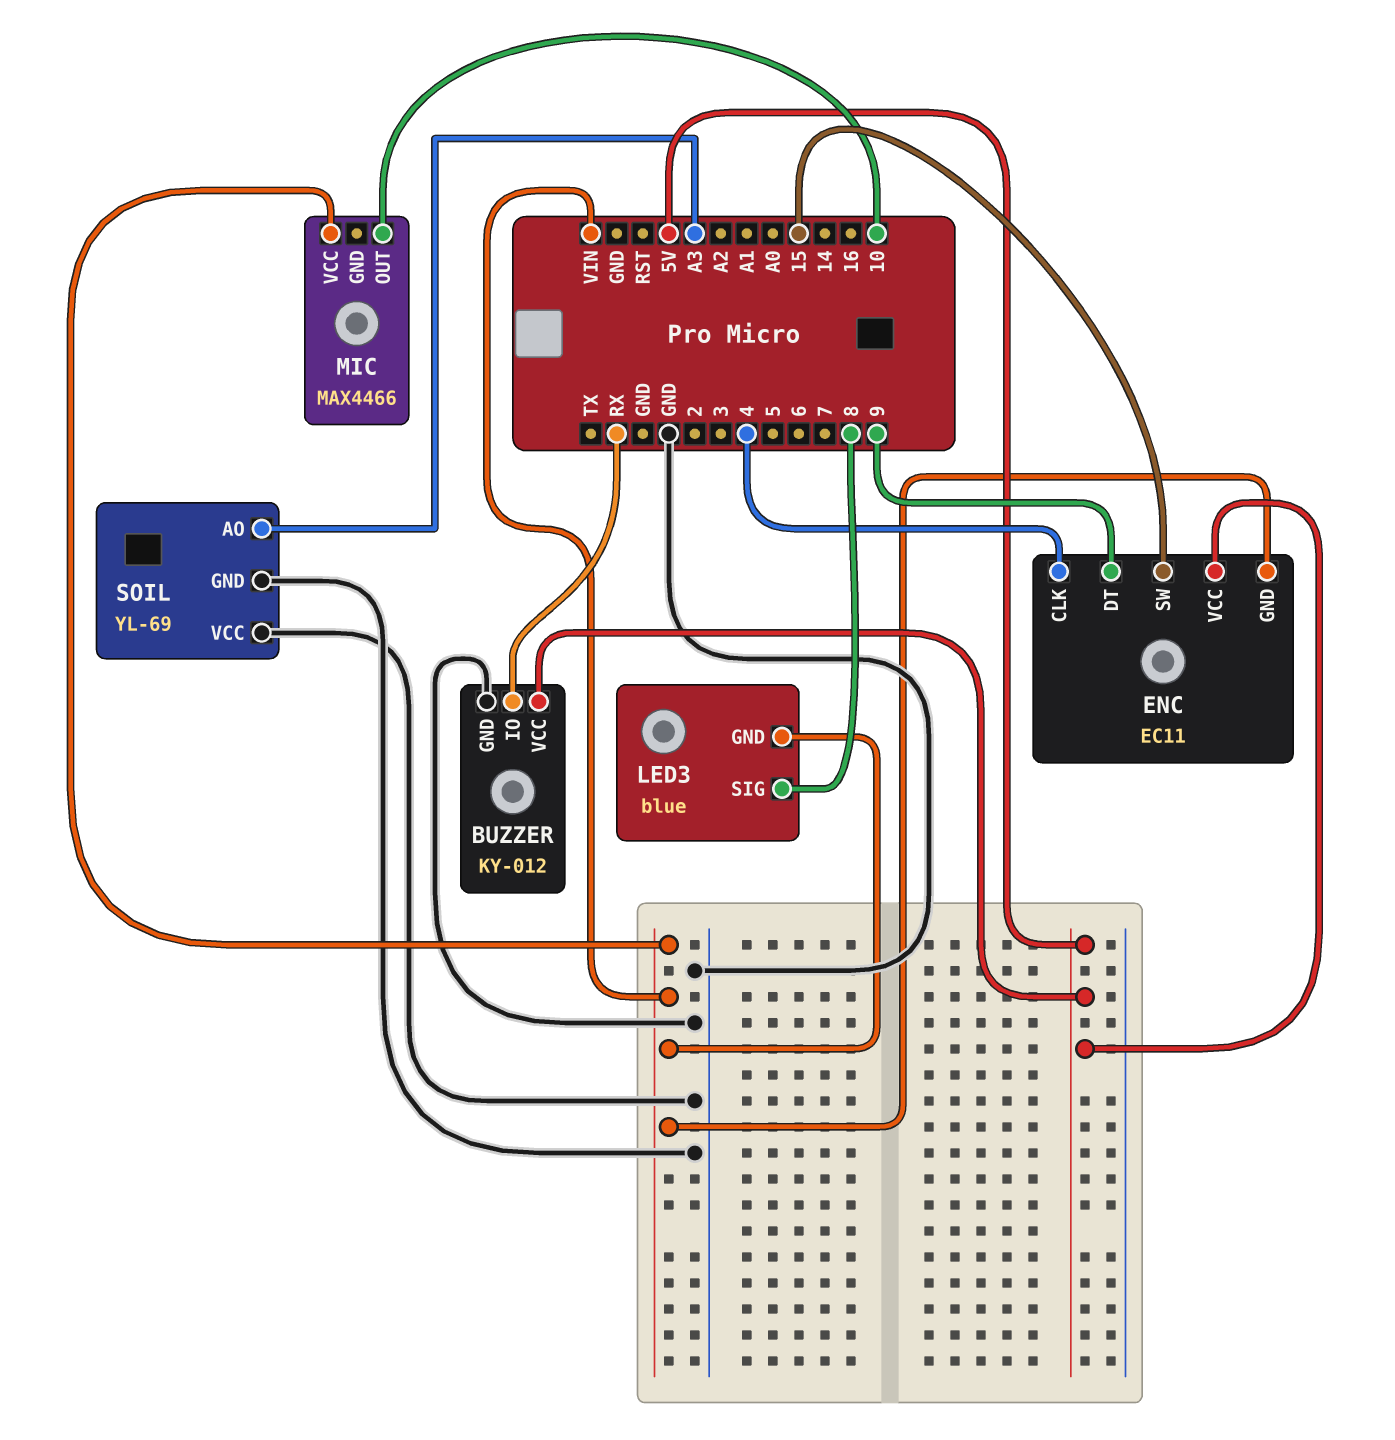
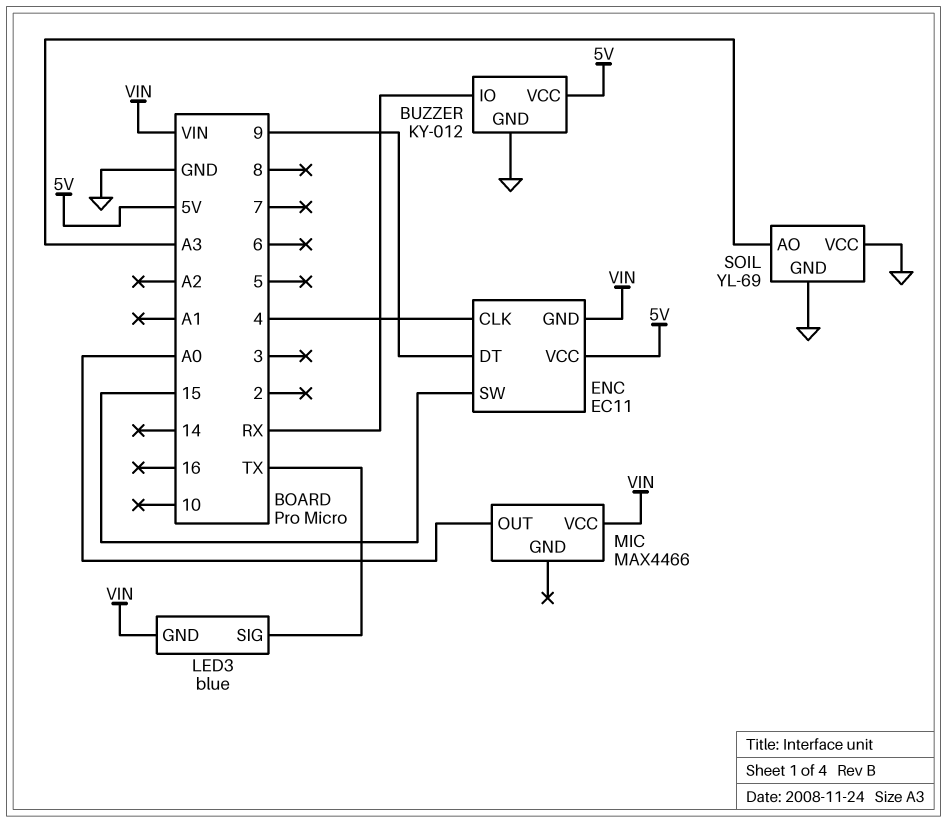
LED3 pin SIG: 8 -> TX
MIC pin OUT: 10 -> A0

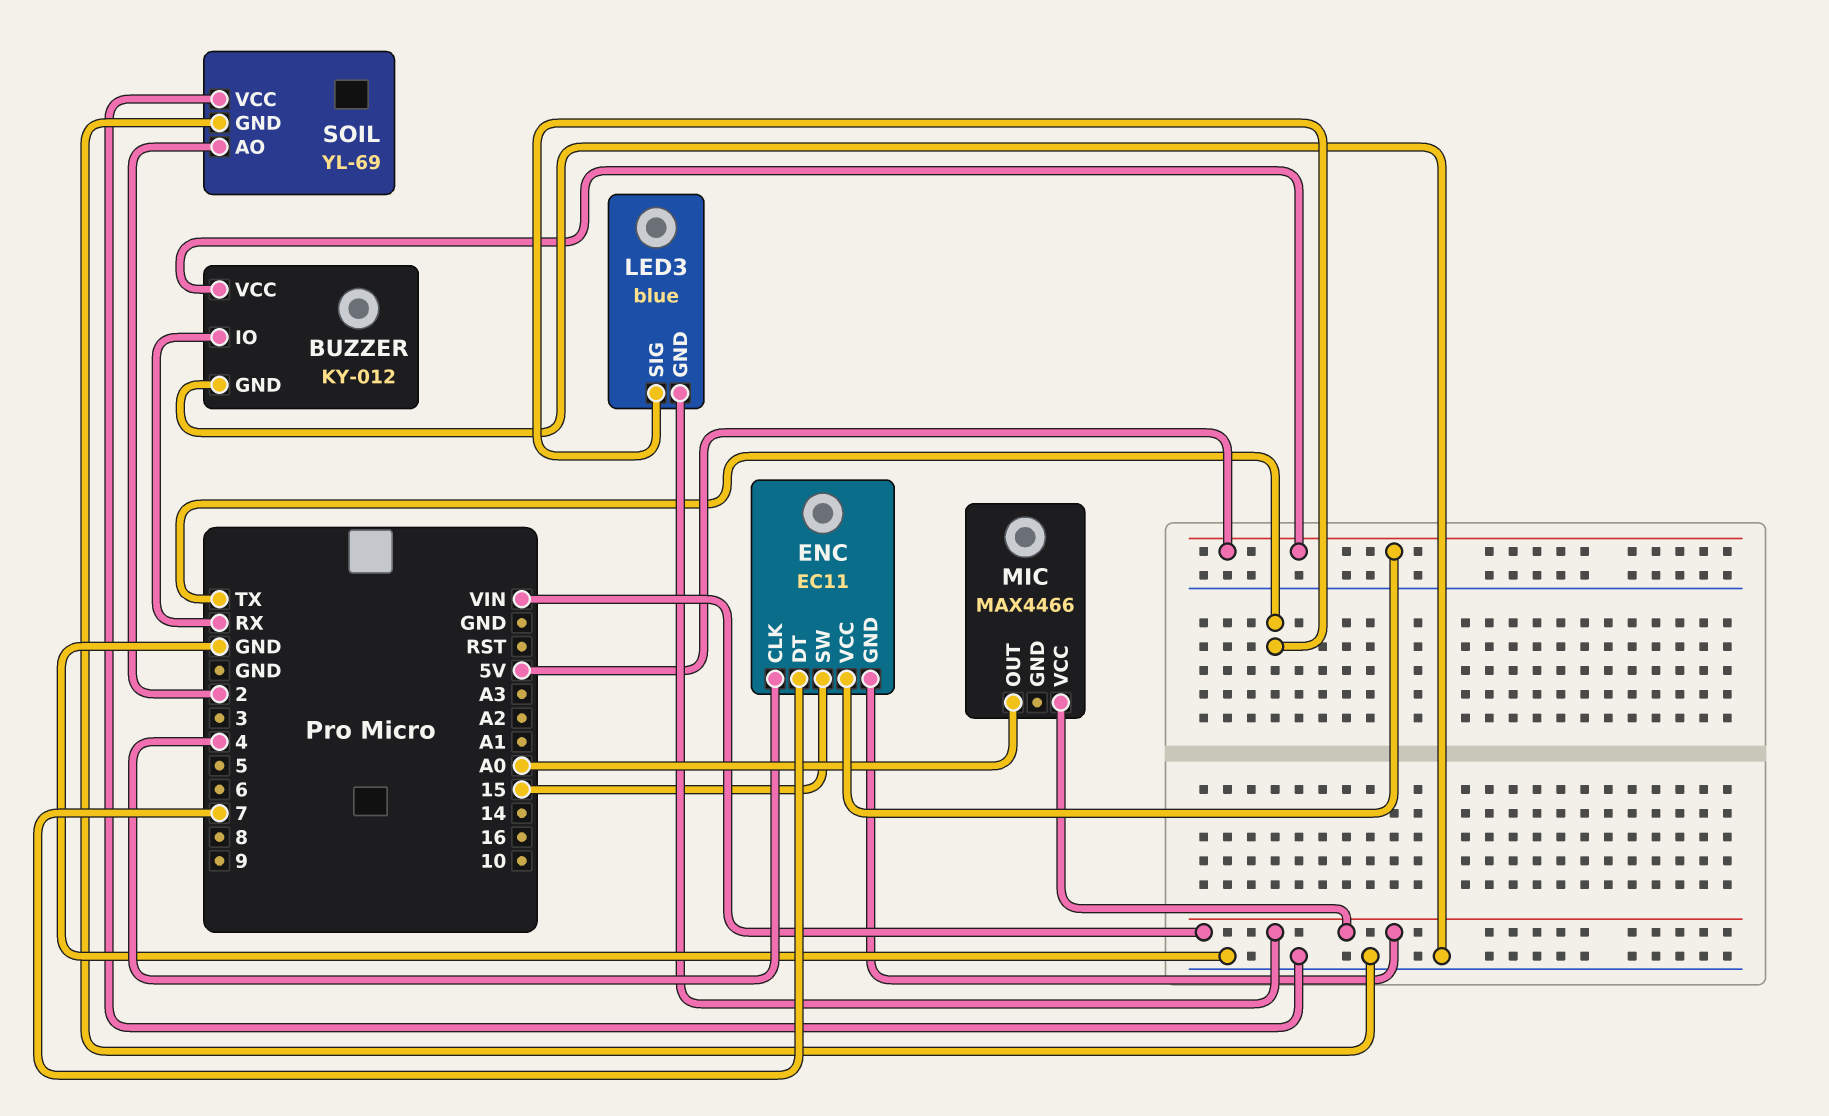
ENC pin DT: 9 -> 7
SOIL pin AO: A3 -> 2

